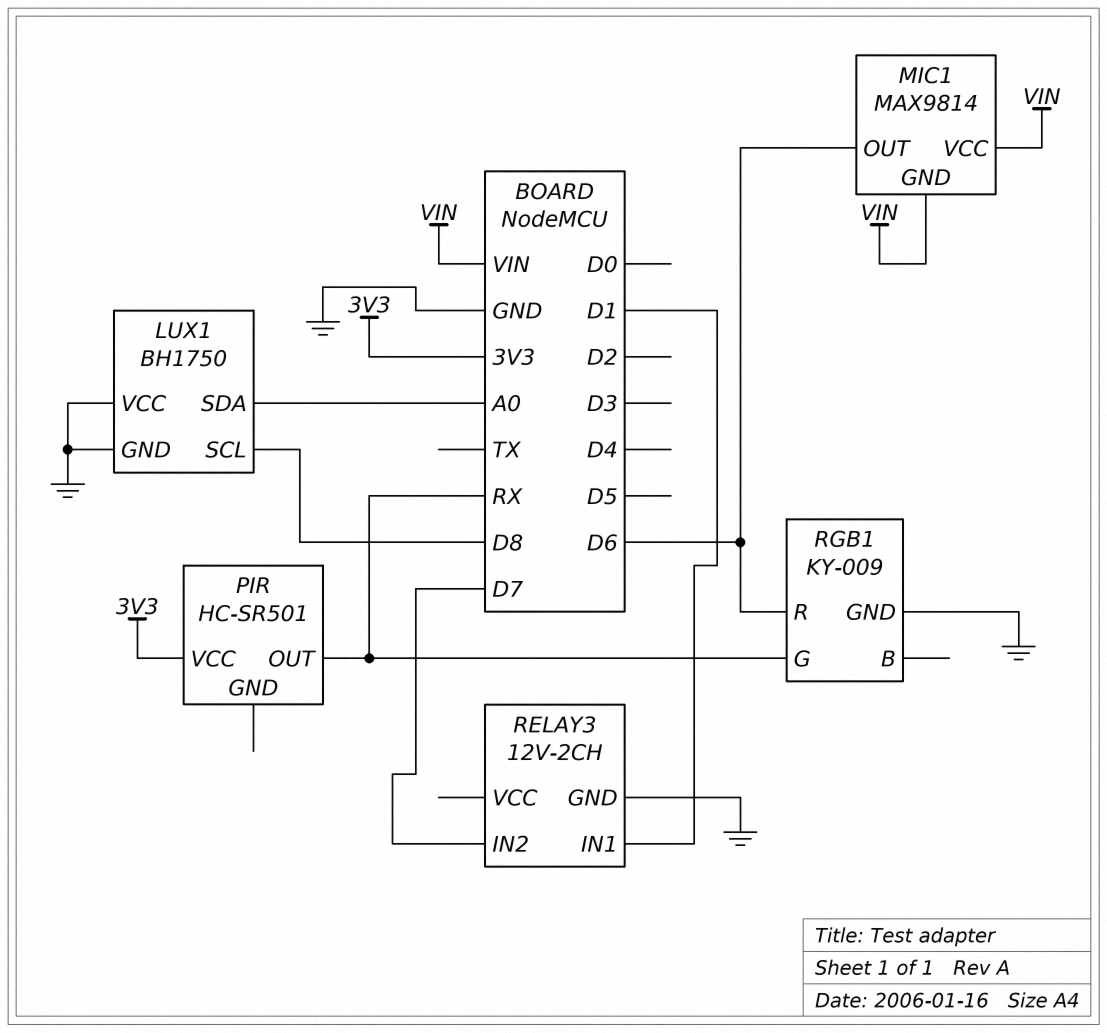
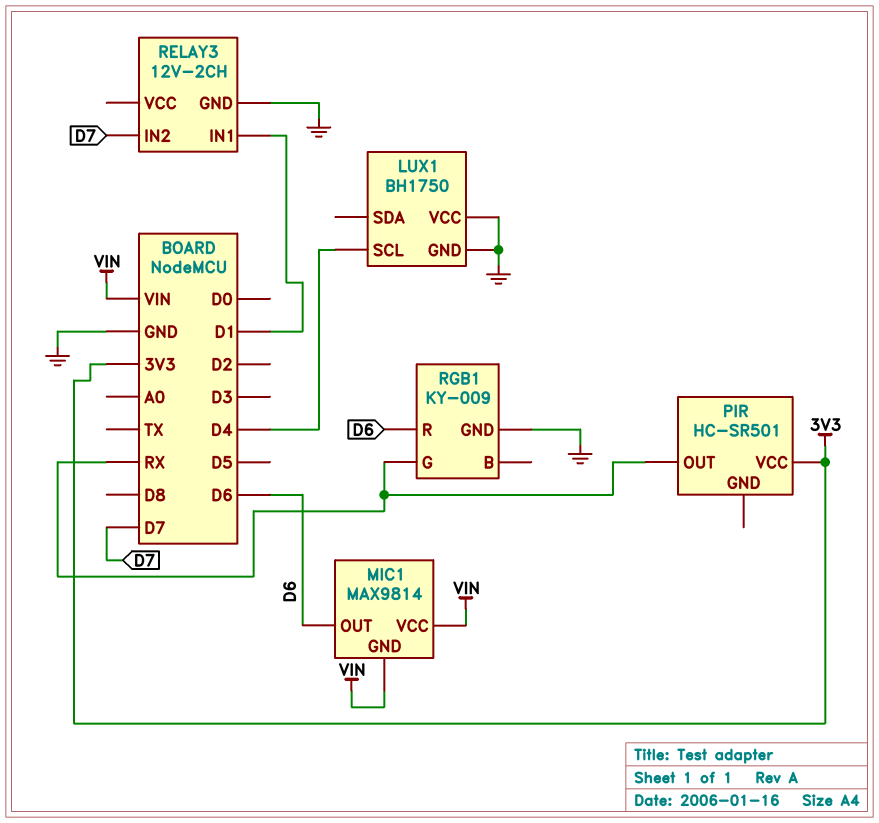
LUX1 pin SCL: D8 -> D4
LUX1 pin SDA: A0 -> none

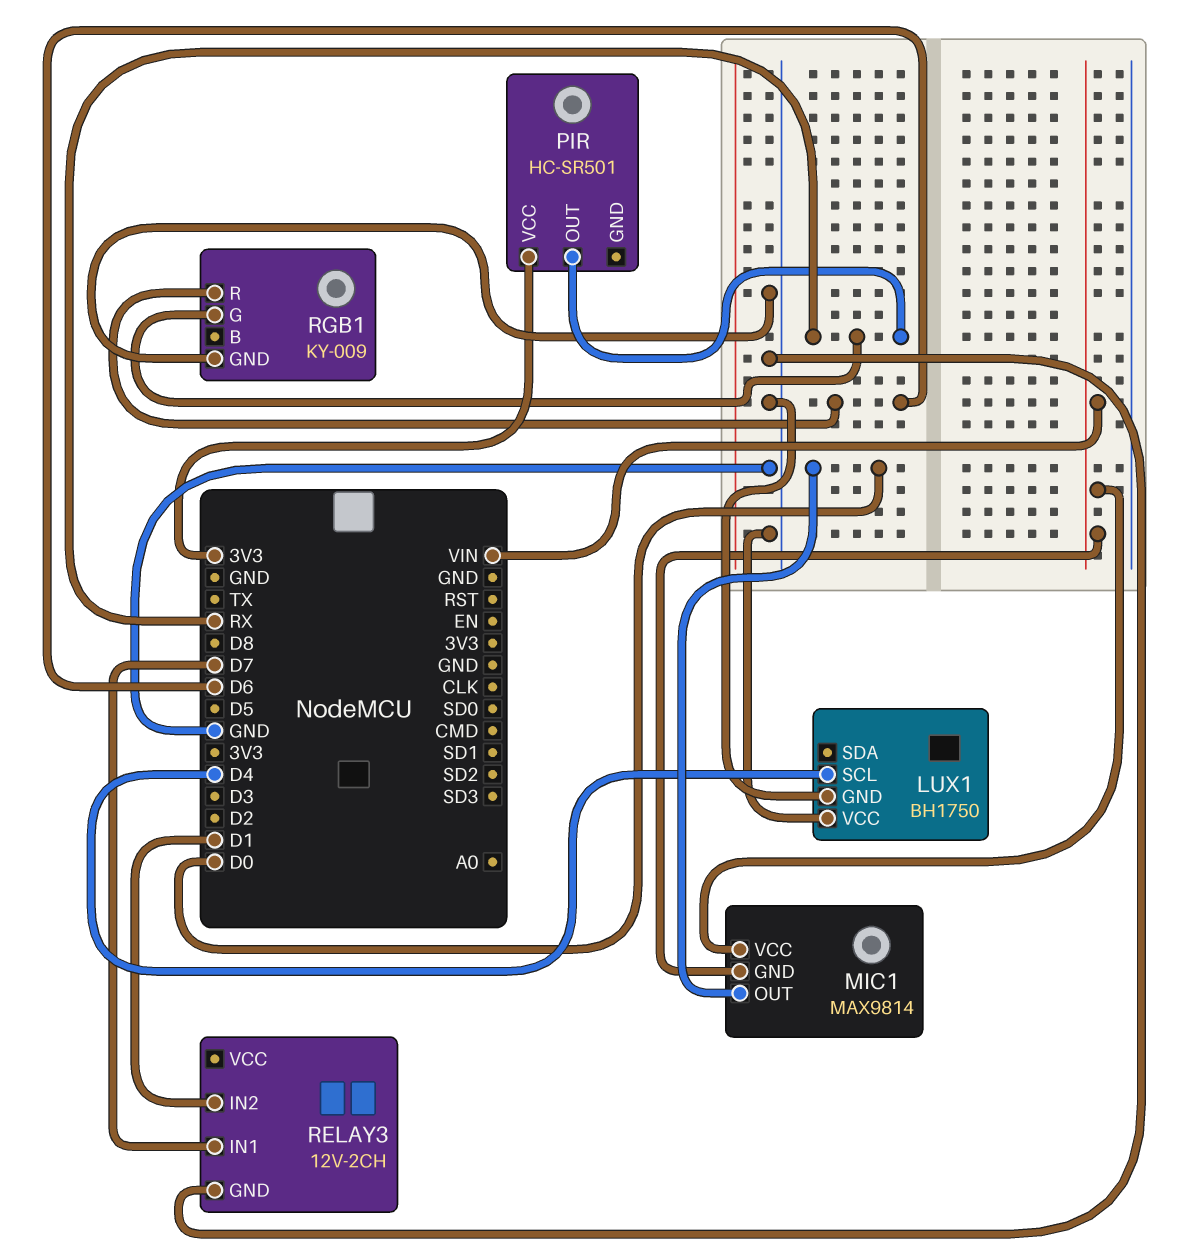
MIC1 pin OUT: D6 -> D0
RELAY3 pin IN1: D1 -> D7
RELAY3 pin IN2: D7 -> D1

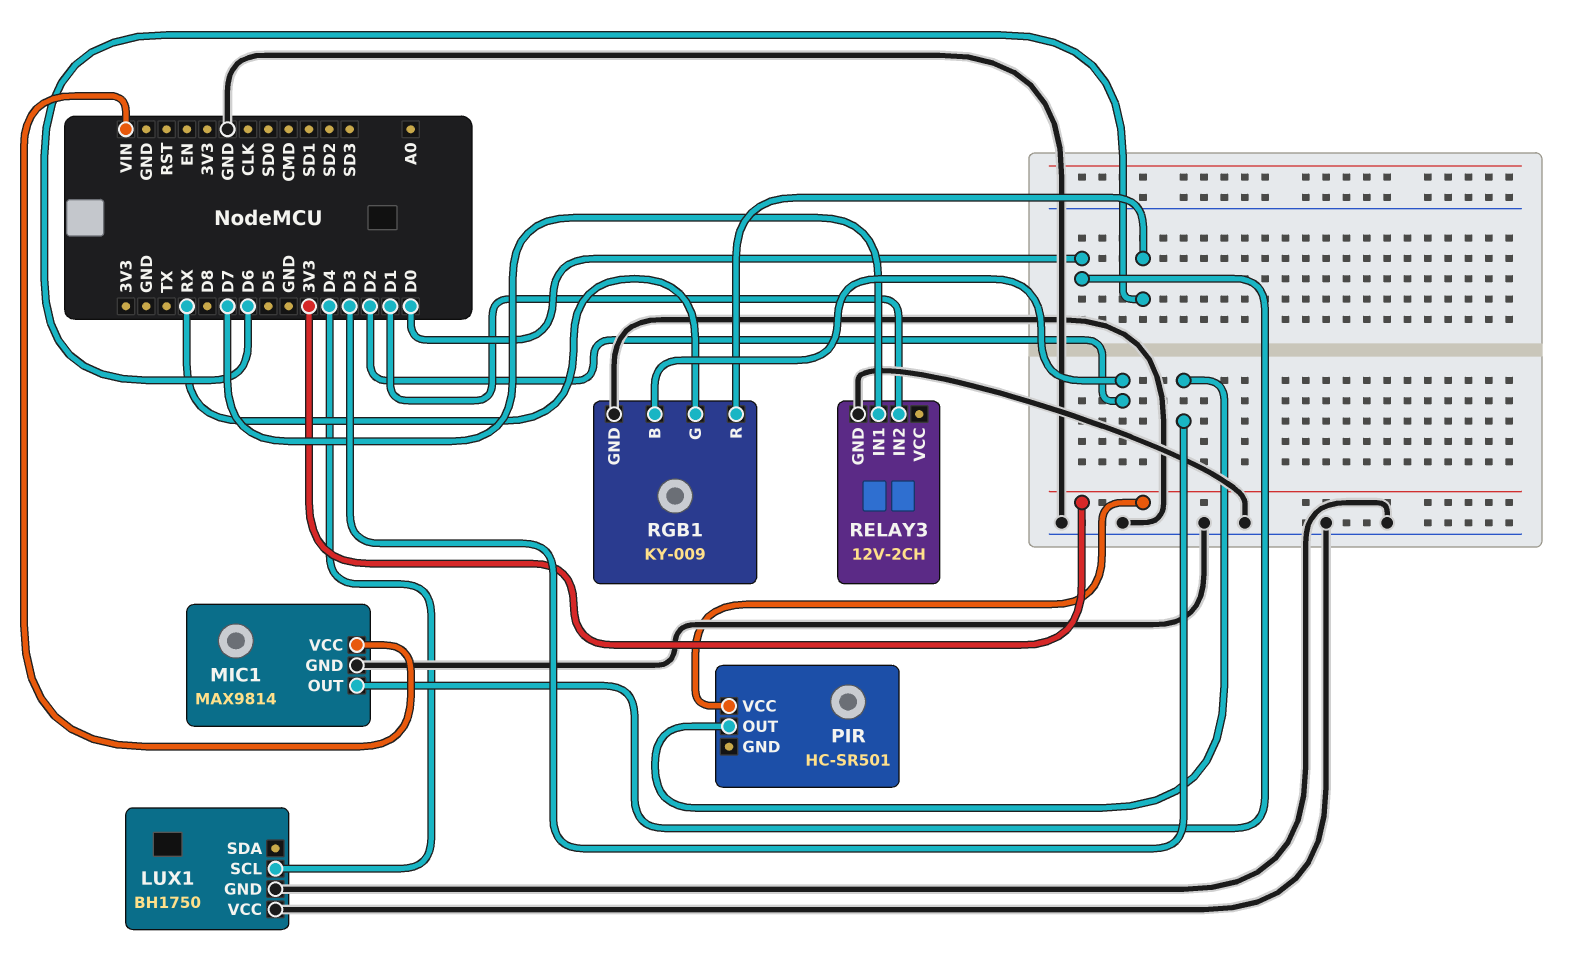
MIC1 pin GND: VIN -> GND
PIR pin OUT: RX -> D3
RGB1 pin B: none -> D2

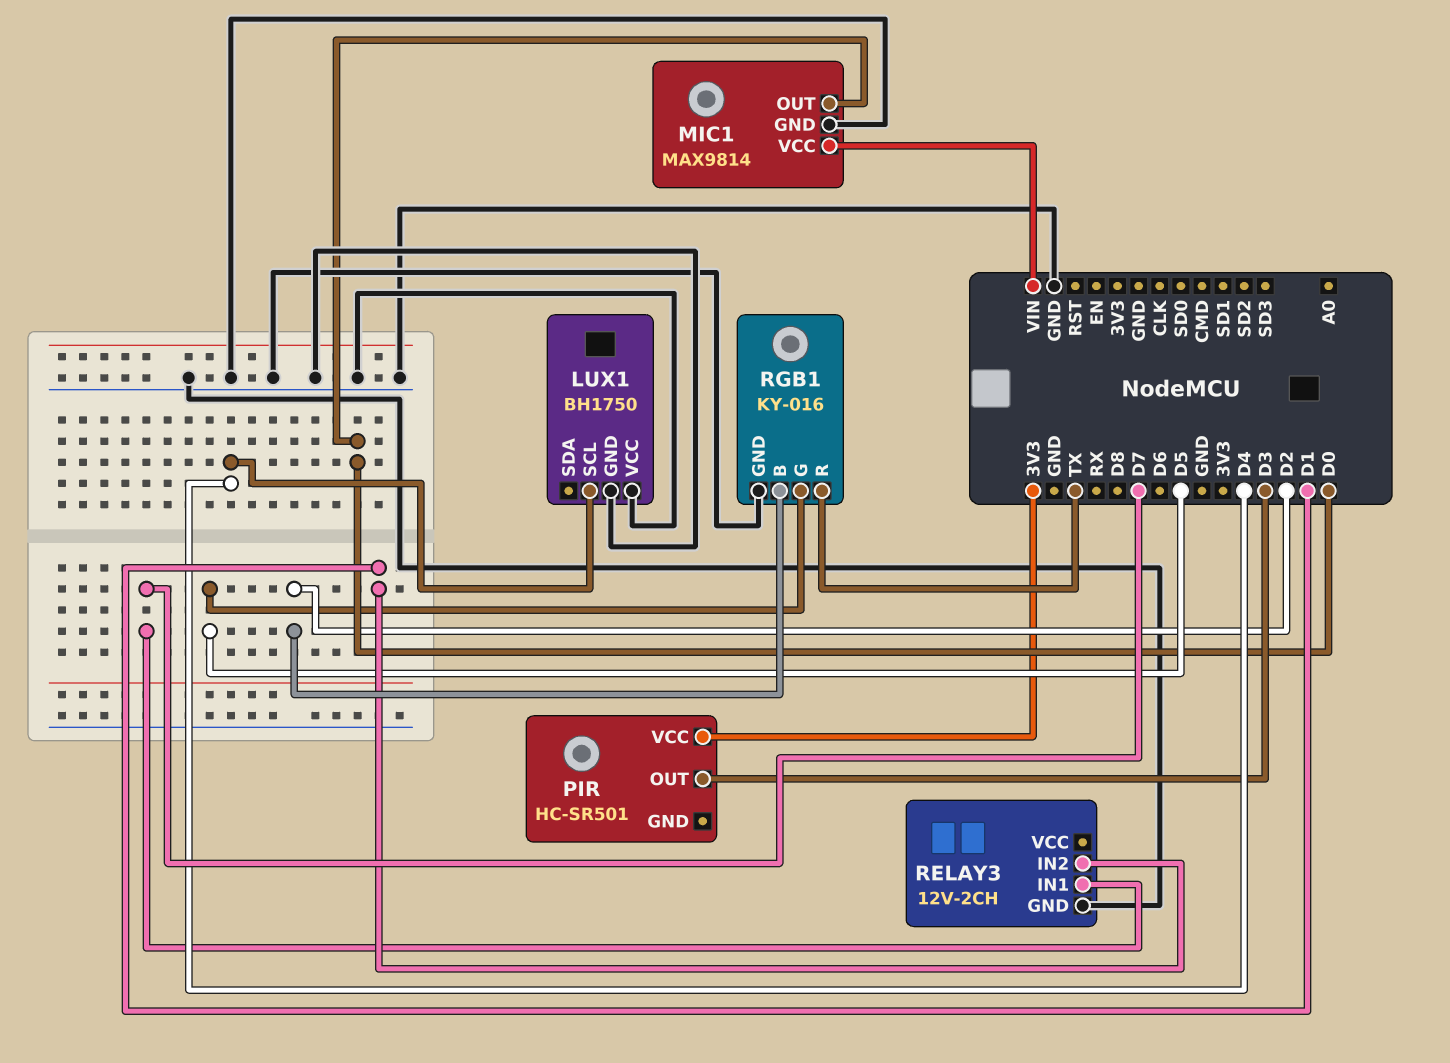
RGB1: KY-009 -> KY-016
RGB1 pin G: RX -> D5
RGB1 pin R: D6 -> TX

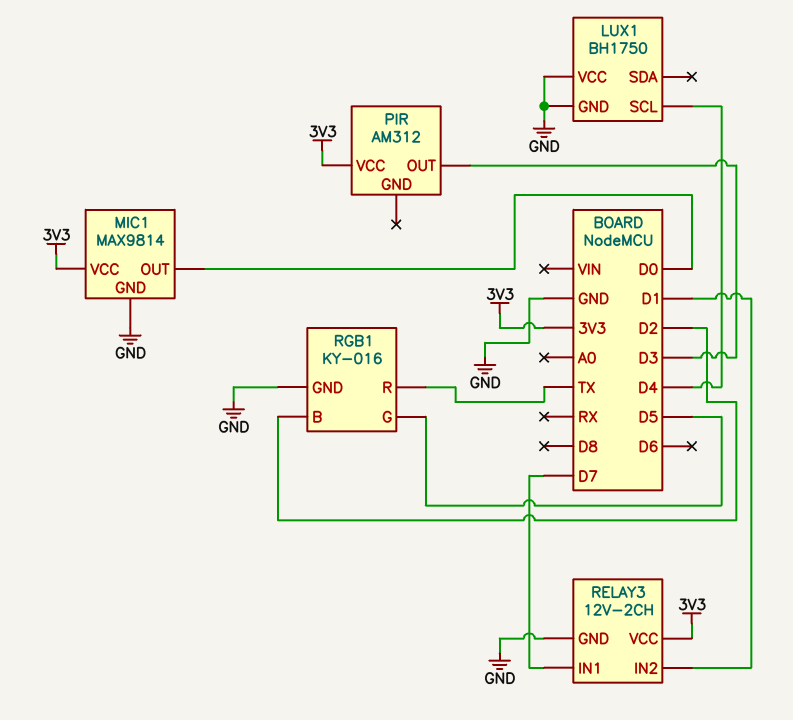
MIC1 pin VCC: VIN -> 3V3
PIR: HC-SR501 -> AM312
RELAY3 pin VCC: none -> 3V3

